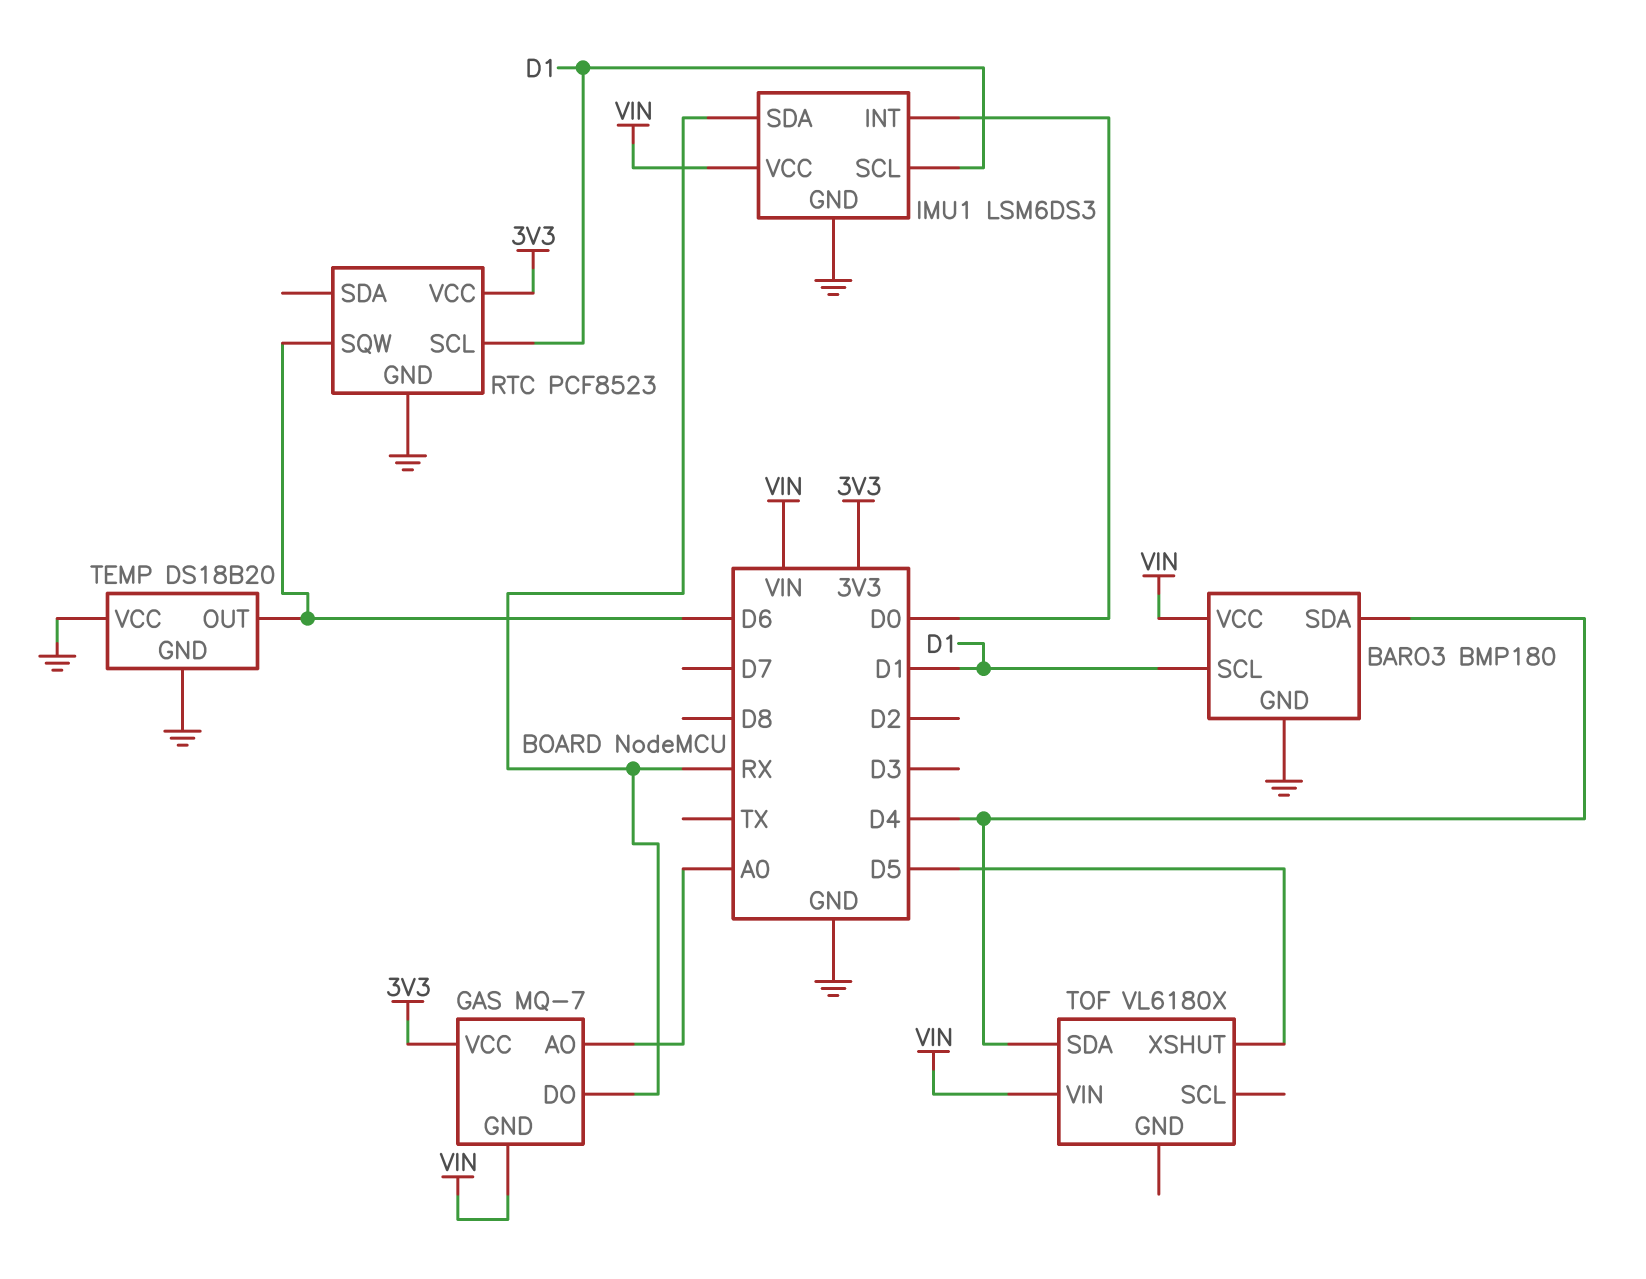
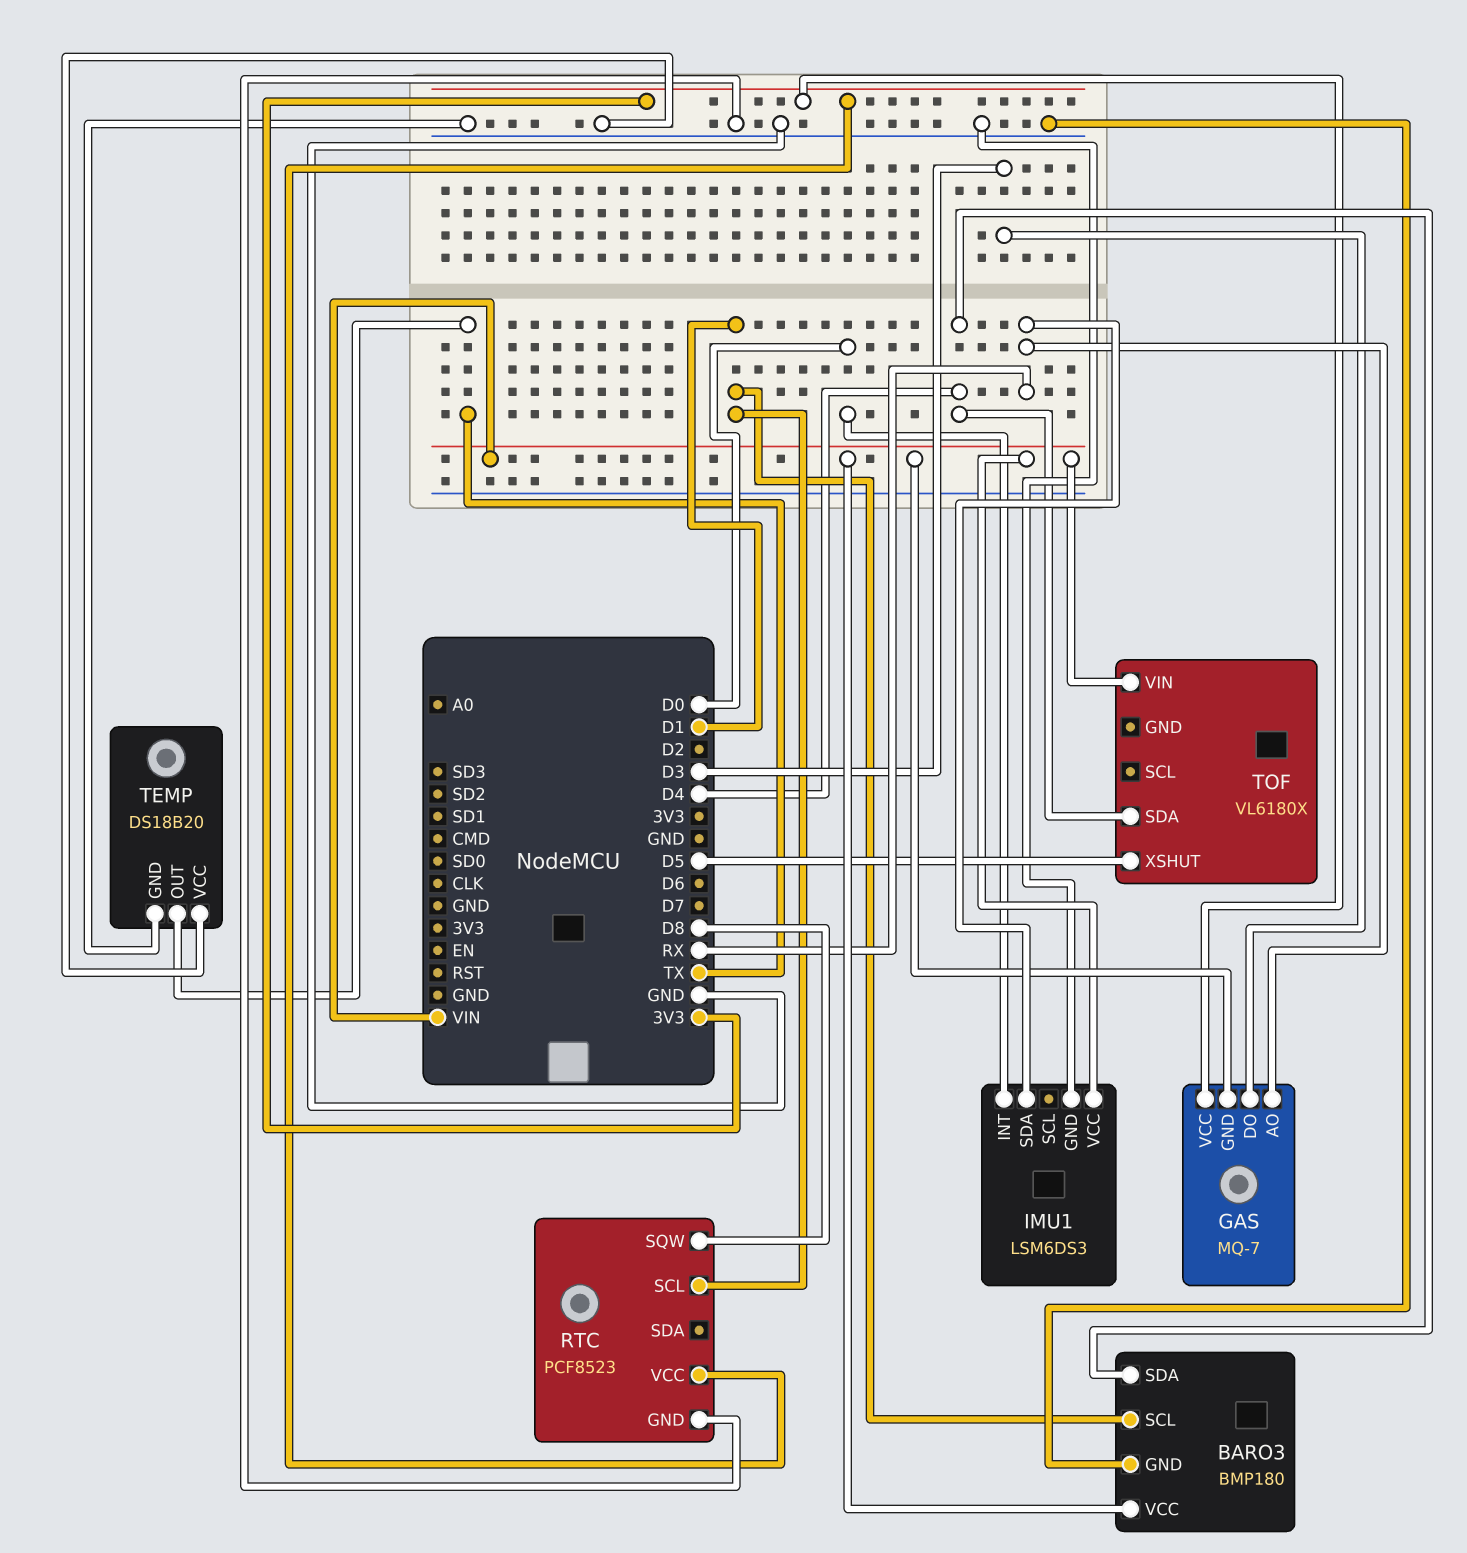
GAS pin AO: A0 -> RX
GAS pin DO: RX -> D3
IMU1 pin SCL: D1 -> none
RTC pin SQW: D6 -> D8
TEMP pin OUT: D6 -> TX

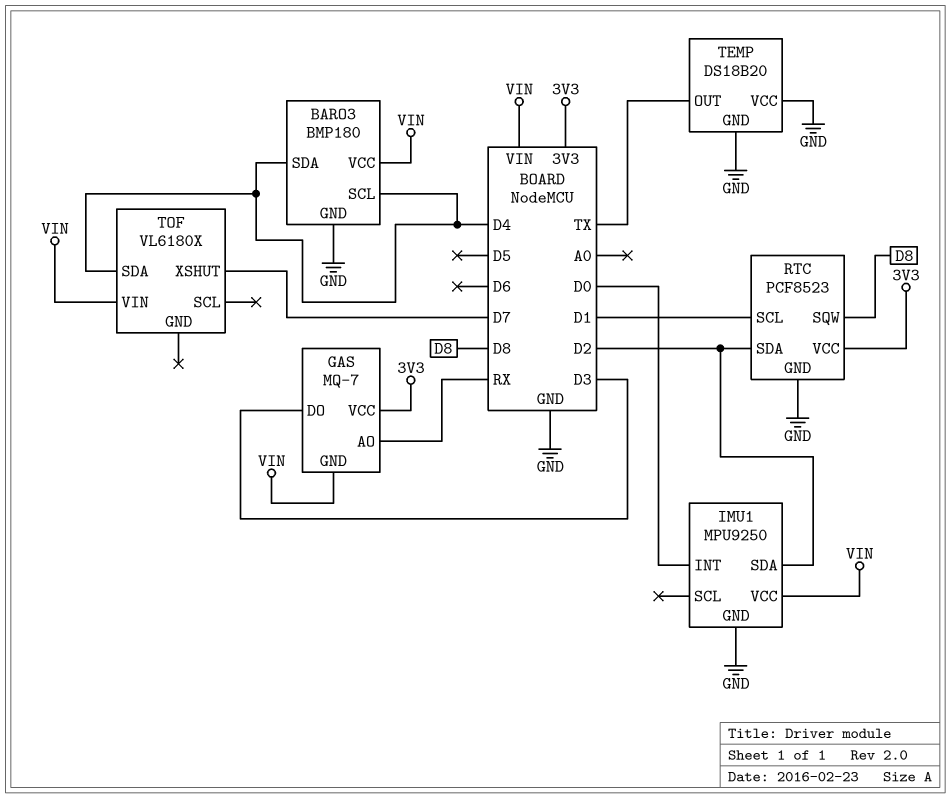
BARO3 pin SCL: D1 -> D4
IMU1: LSM6DS3 -> MPU9250
IMU1 pin SDA: RX -> D2
RTC pin SDA: none -> D2
TOF pin XSHUT: D5 -> D7

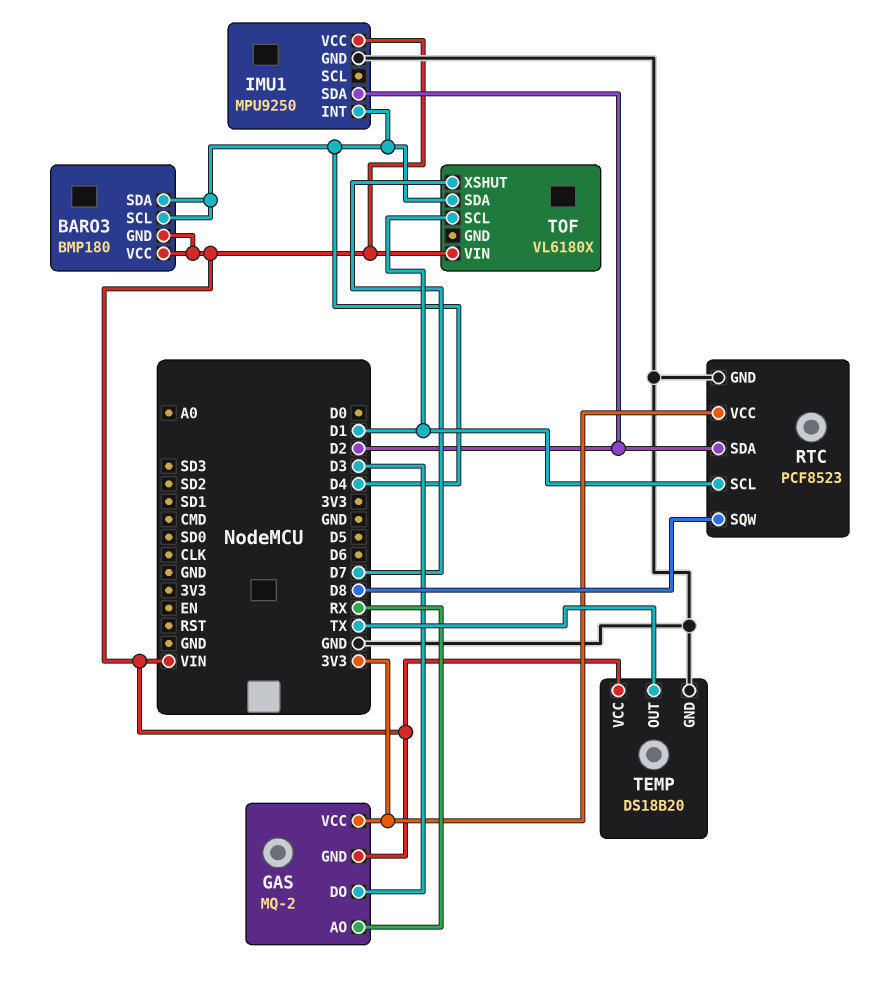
BARO3 pin GND: GND -> VIN
GAS: MQ-7 -> MQ-2
IMU1 pin INT: D0 -> D4
TEMP pin VCC: GND -> VIN
TOF pin SCL: none -> D1

